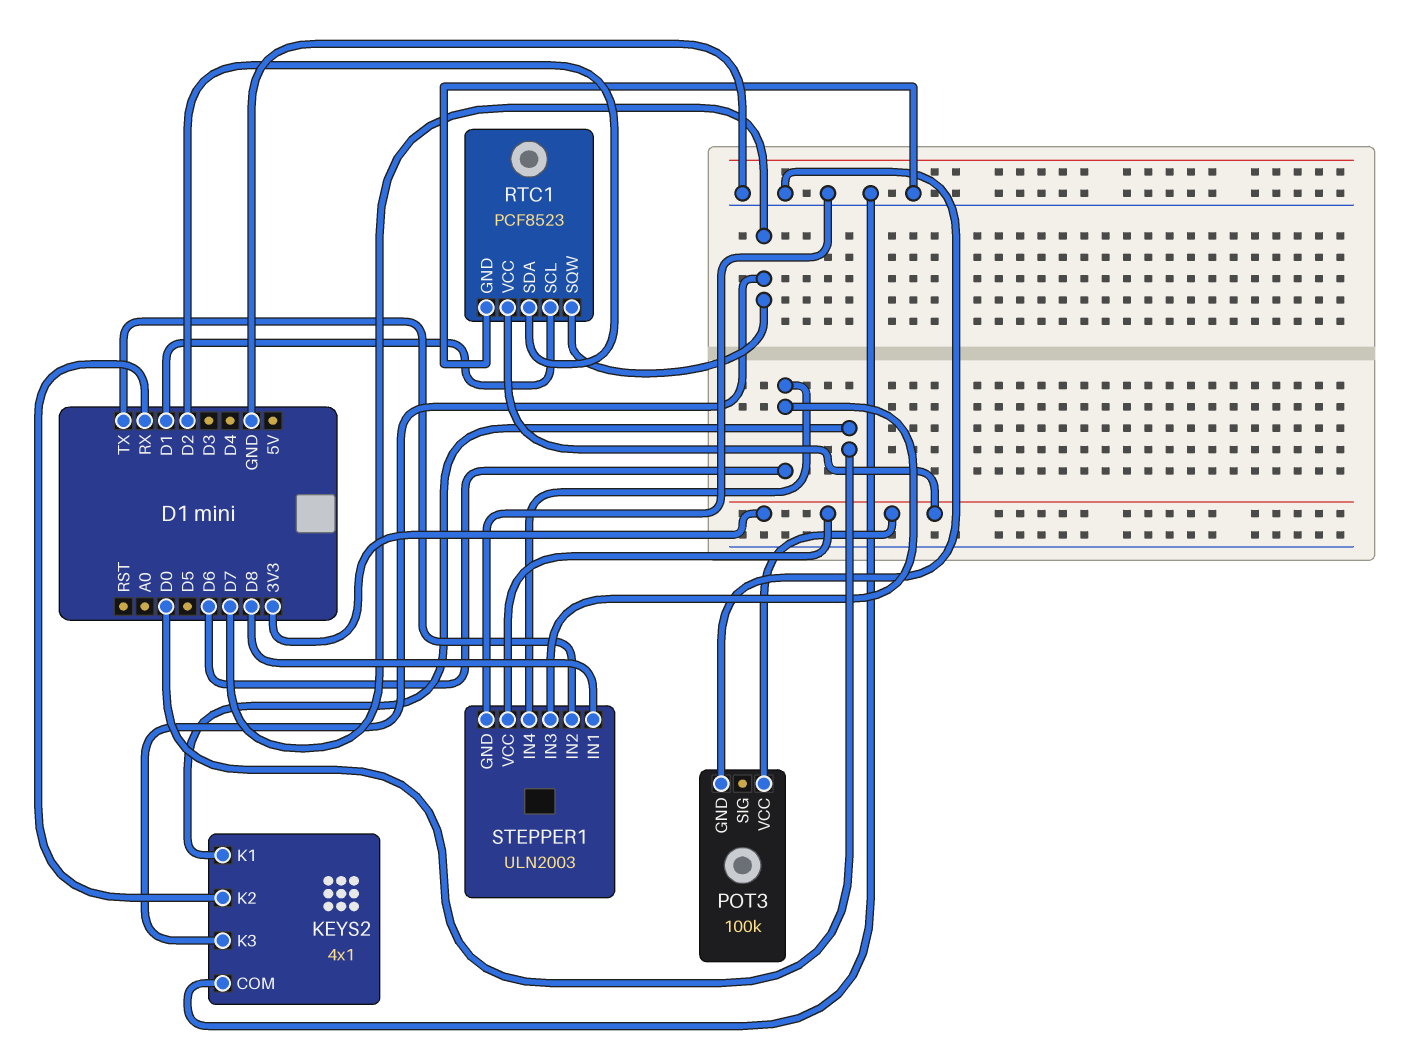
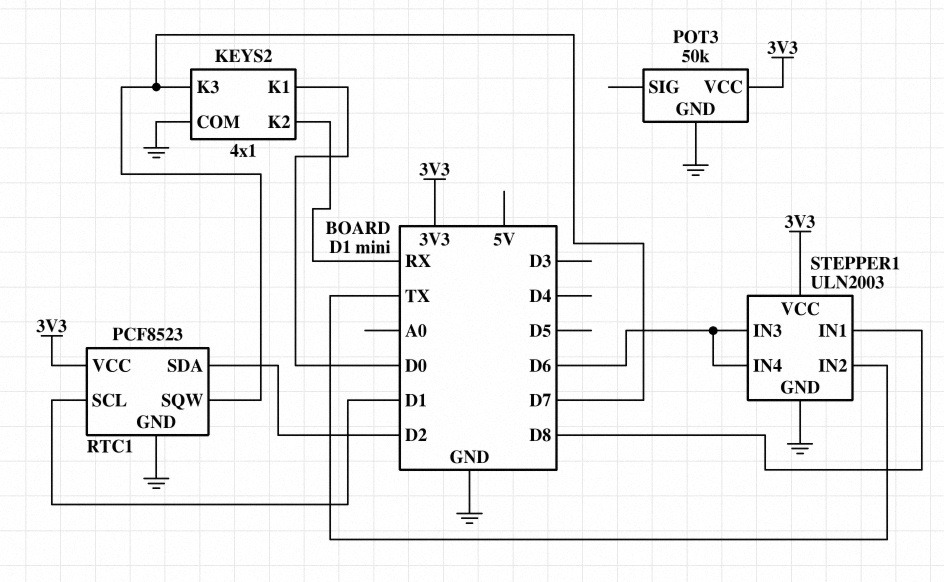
POT3: 100k -> 50k

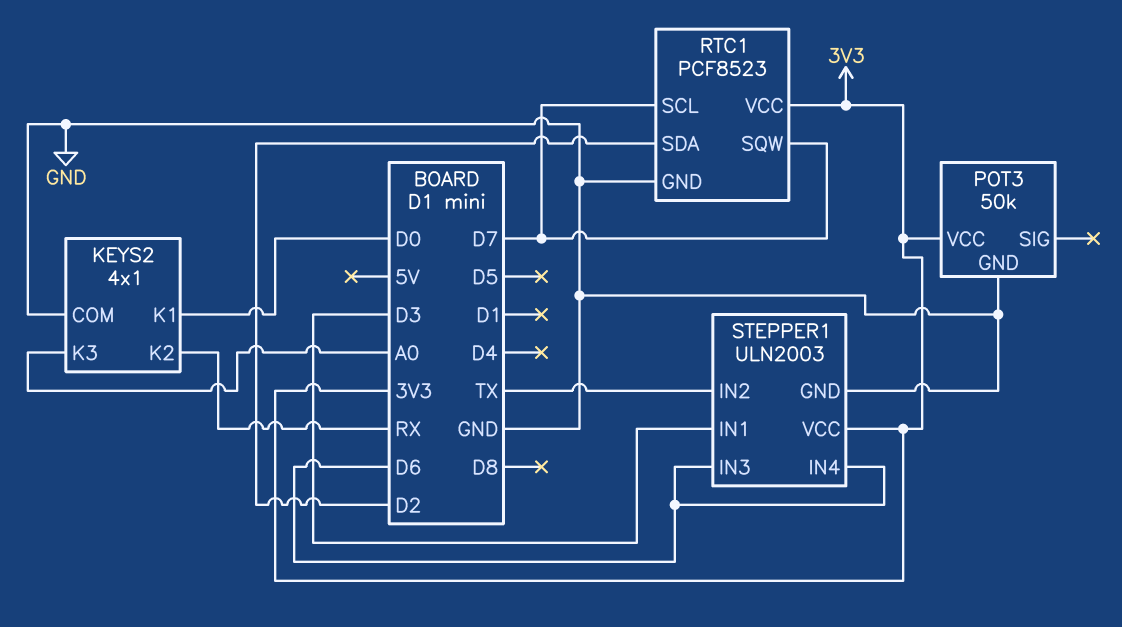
KEYS2 pin K3: D7 -> A0
RTC1 pin SCL: D1 -> D7
STEPPER1 pin IN1: D8 -> D3

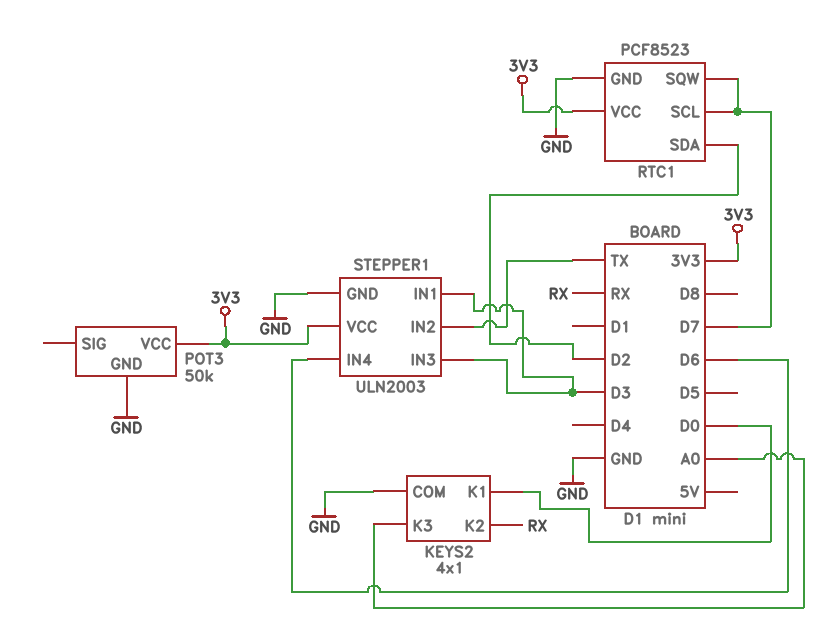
STEPPER1 pin IN3: D6 -> D3

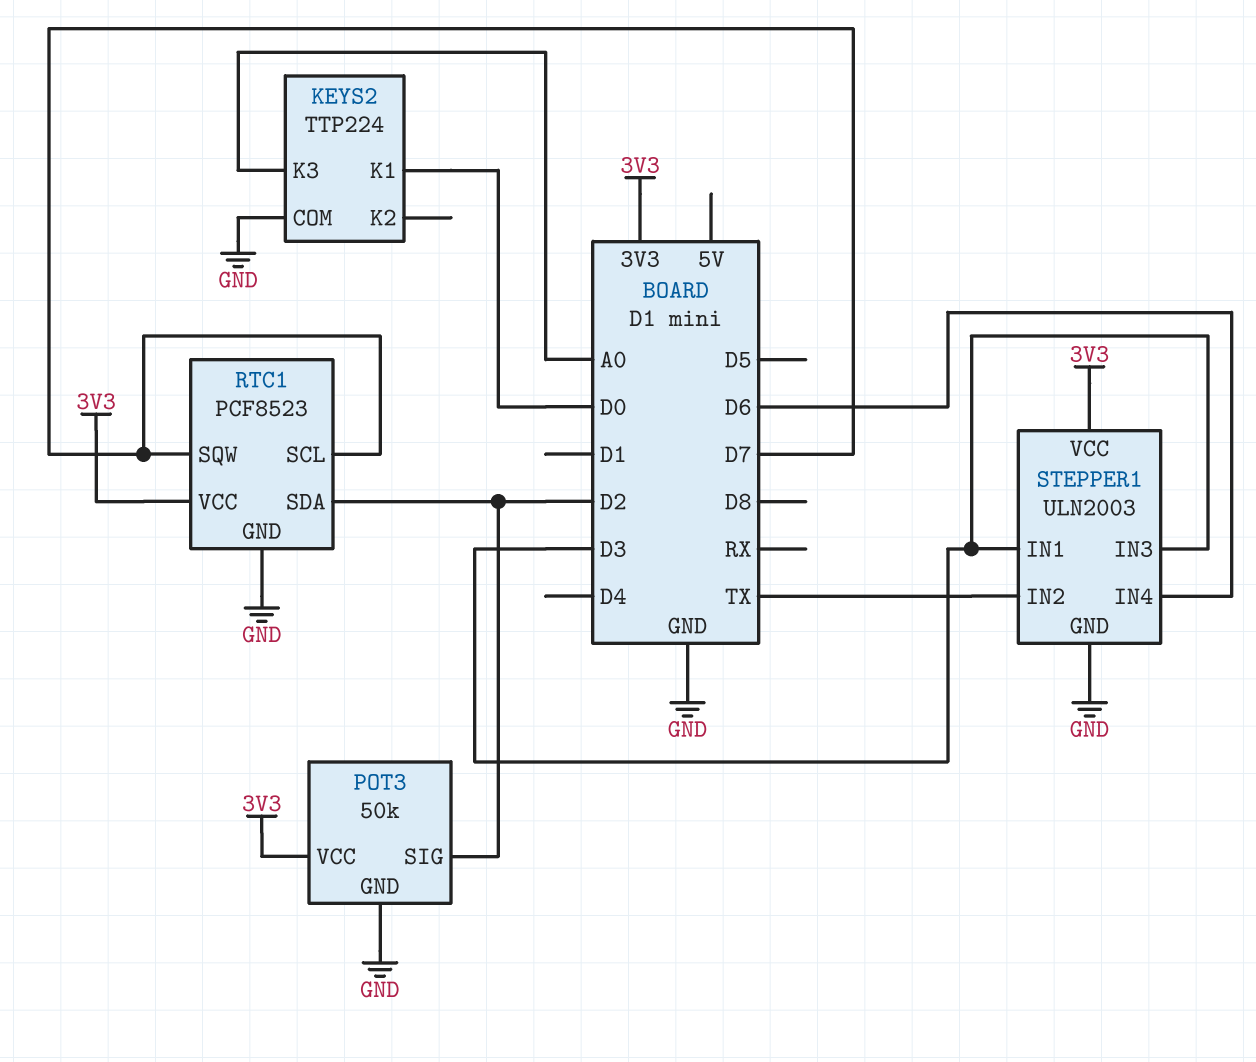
KEYS2: 4x1 -> TTP224
KEYS2 pin K2: RX -> none
POT3 pin SIG: none -> D2

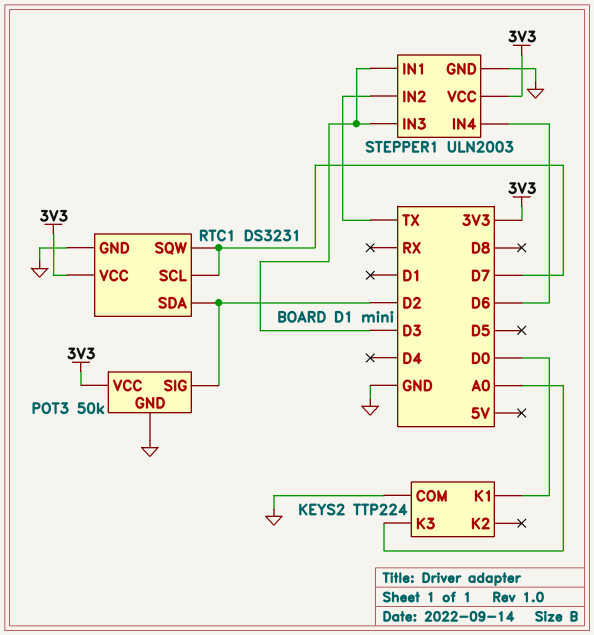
RTC1: PCF8523 -> DS3231

